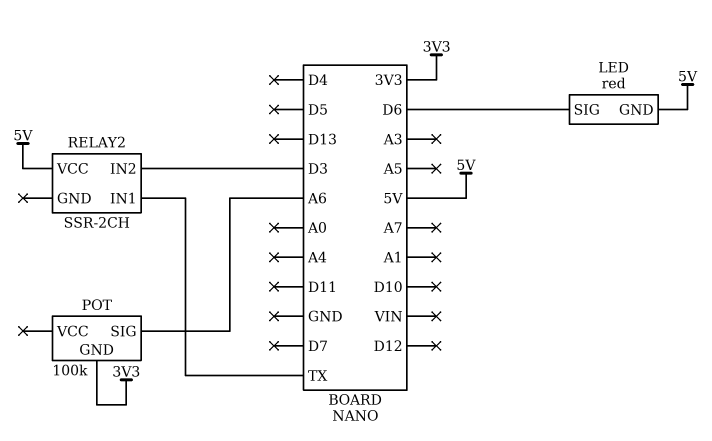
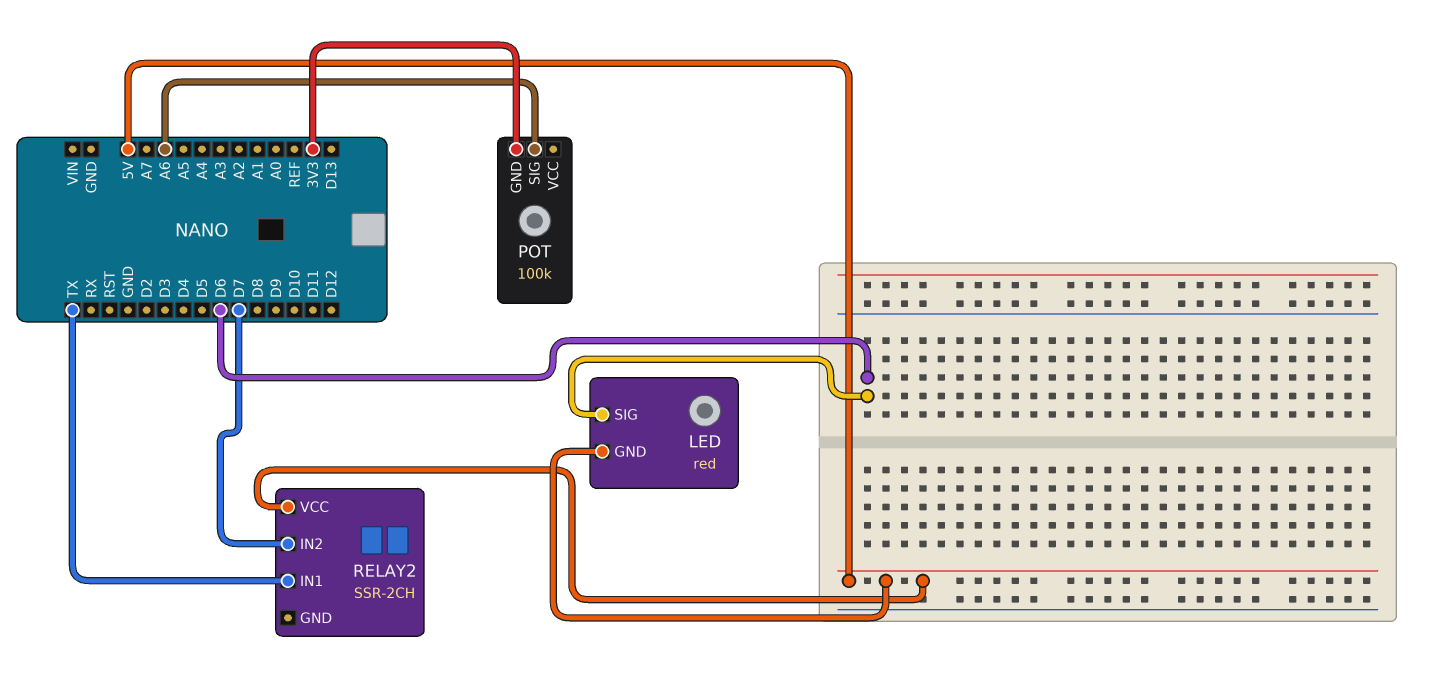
RELAY2 pin IN2: D3 -> D7

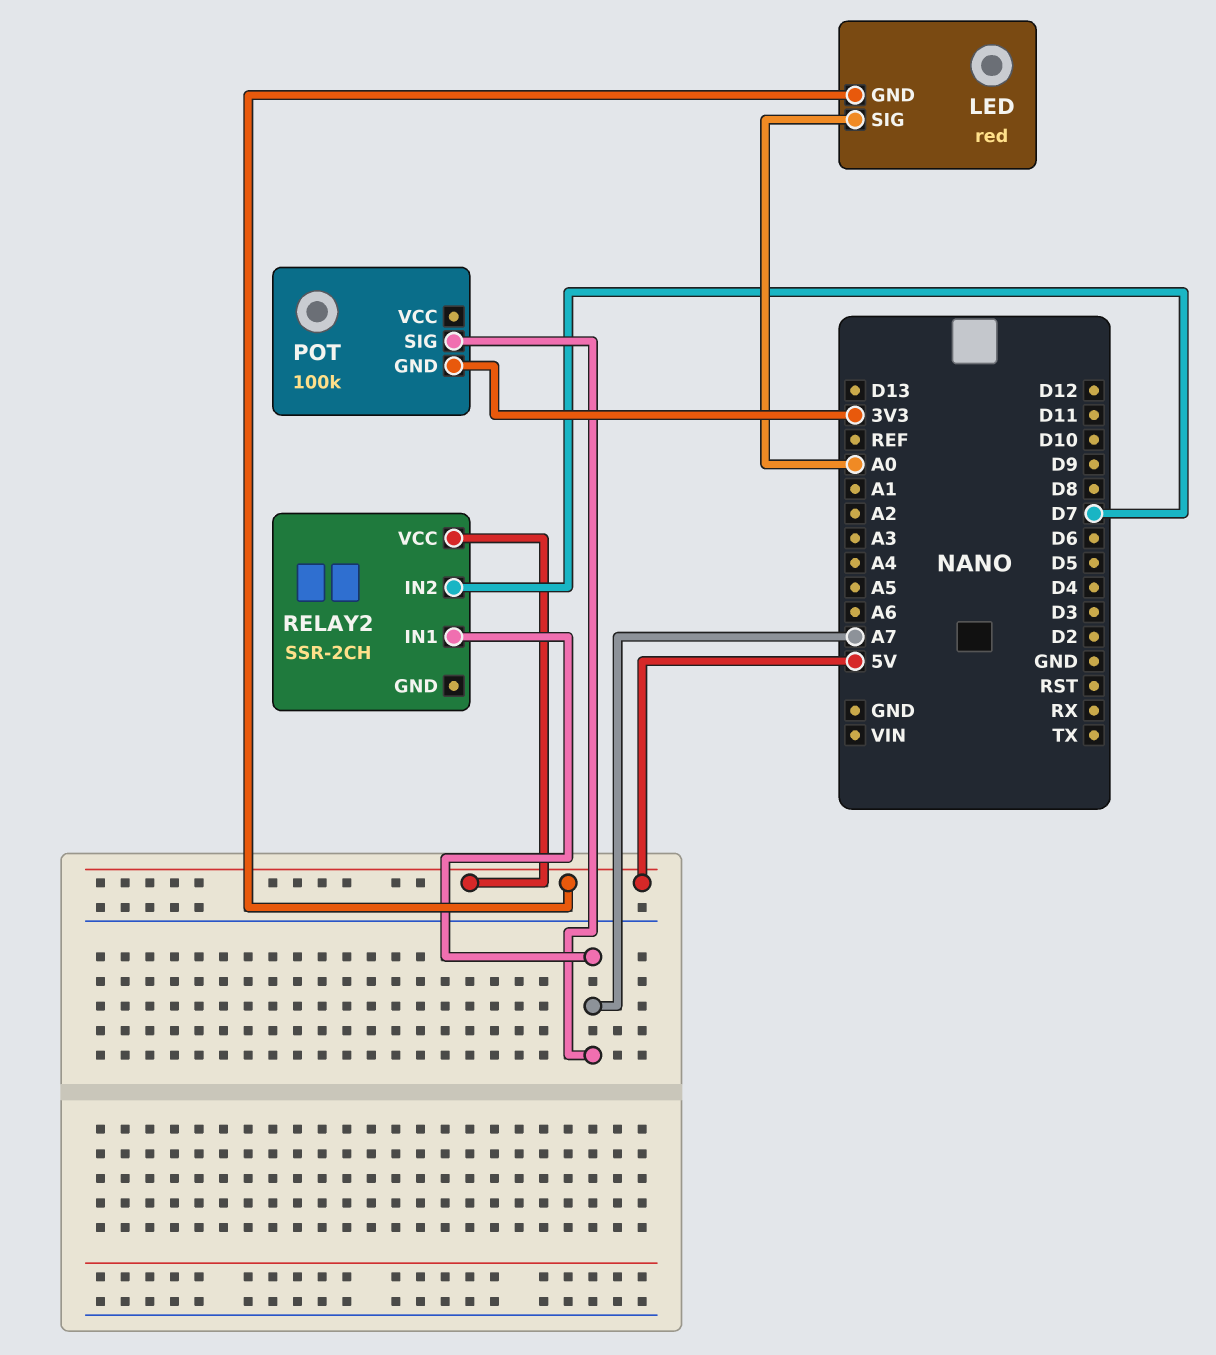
LED pin SIG: D6 -> A0
POT pin SIG: A6 -> A7
RELAY2 pin IN1: TX -> A7

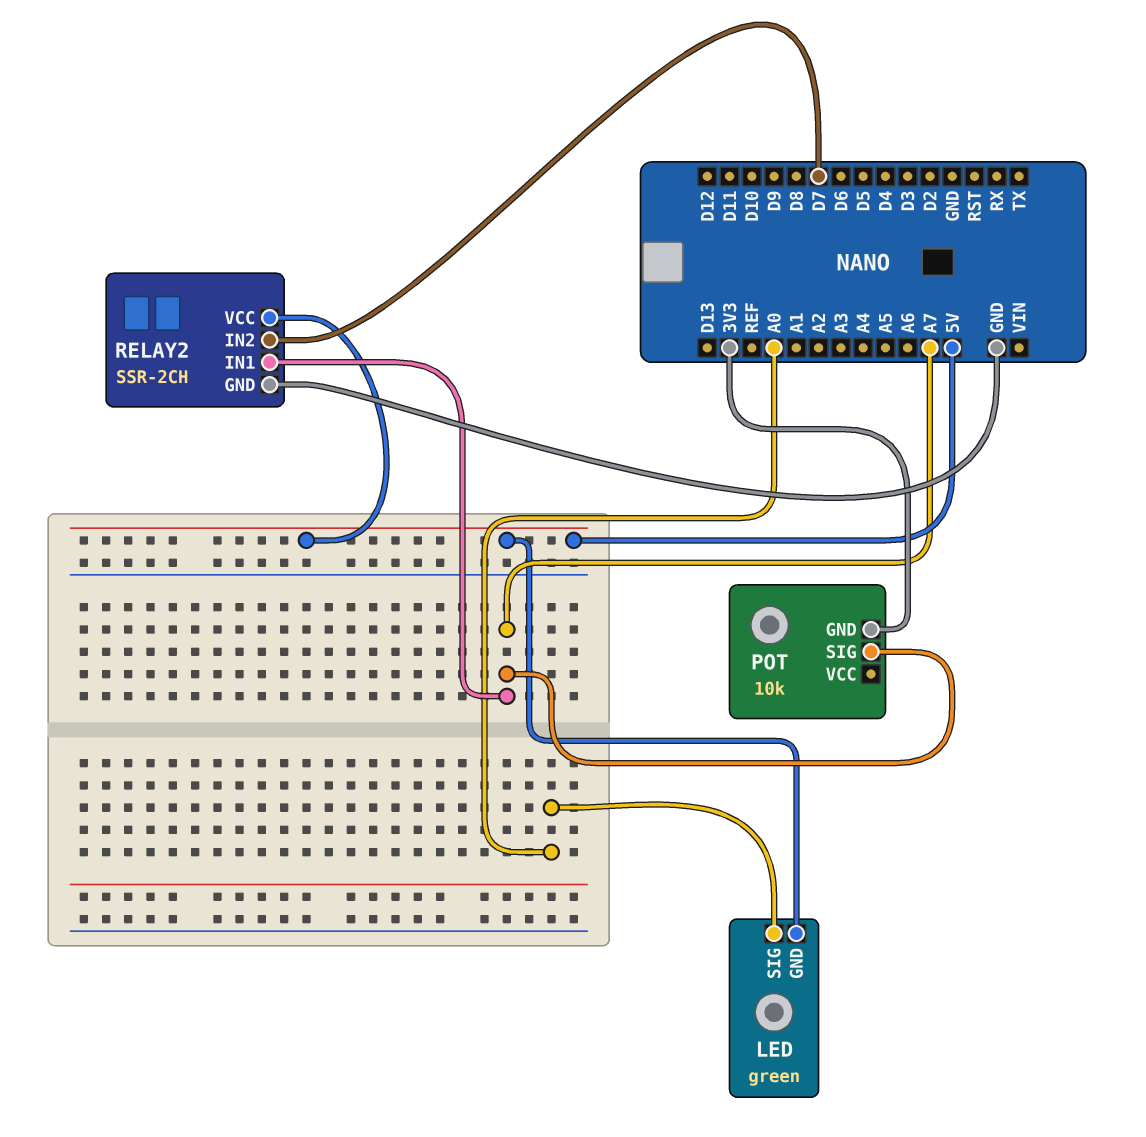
LED: red -> green
POT: 100k -> 10k
RELAY2 pin GND: none -> GND

